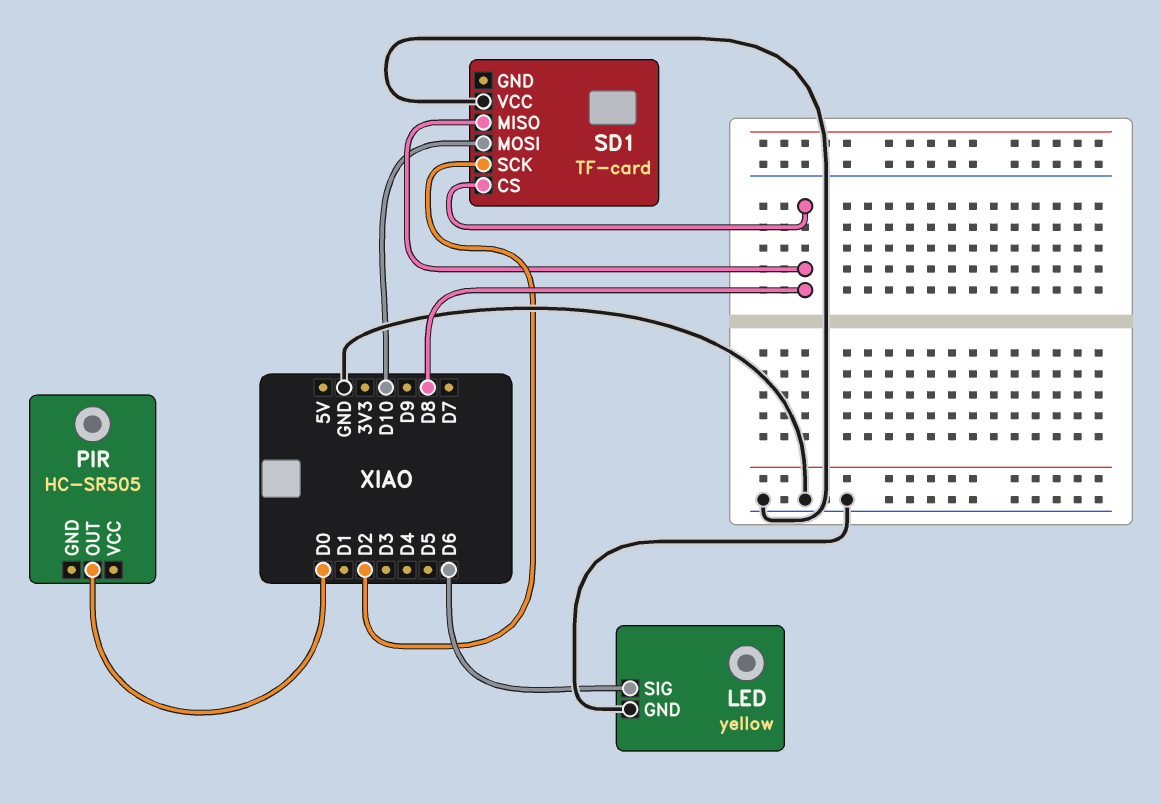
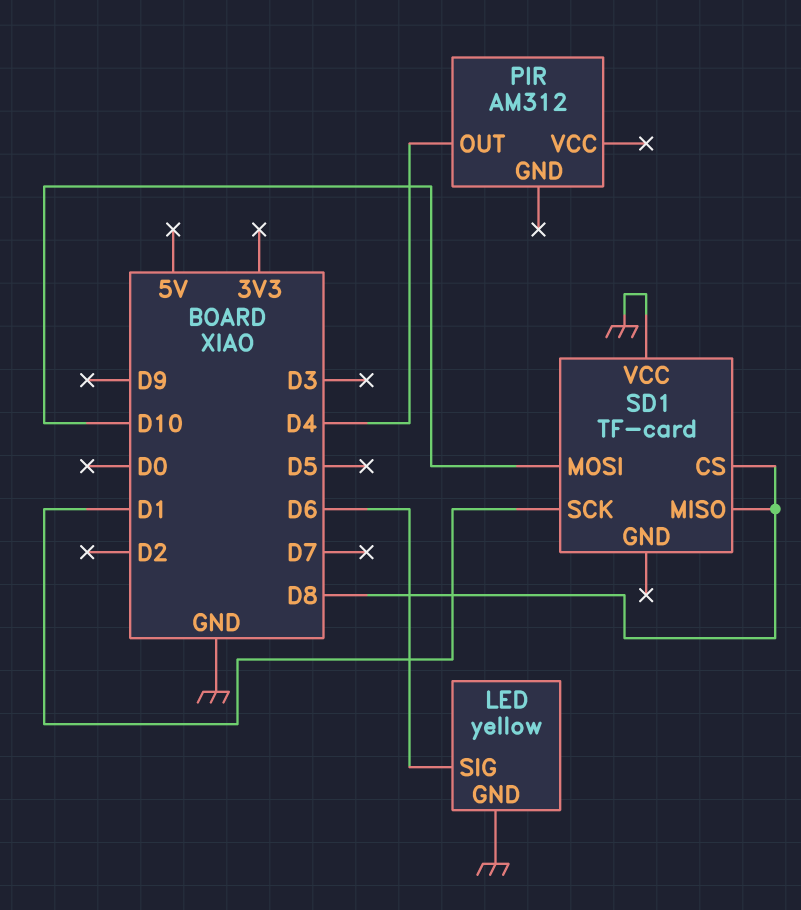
PIR: HC-SR505 -> AM312
PIR pin OUT: D0 -> D4
SD1 pin SCK: D2 -> D1

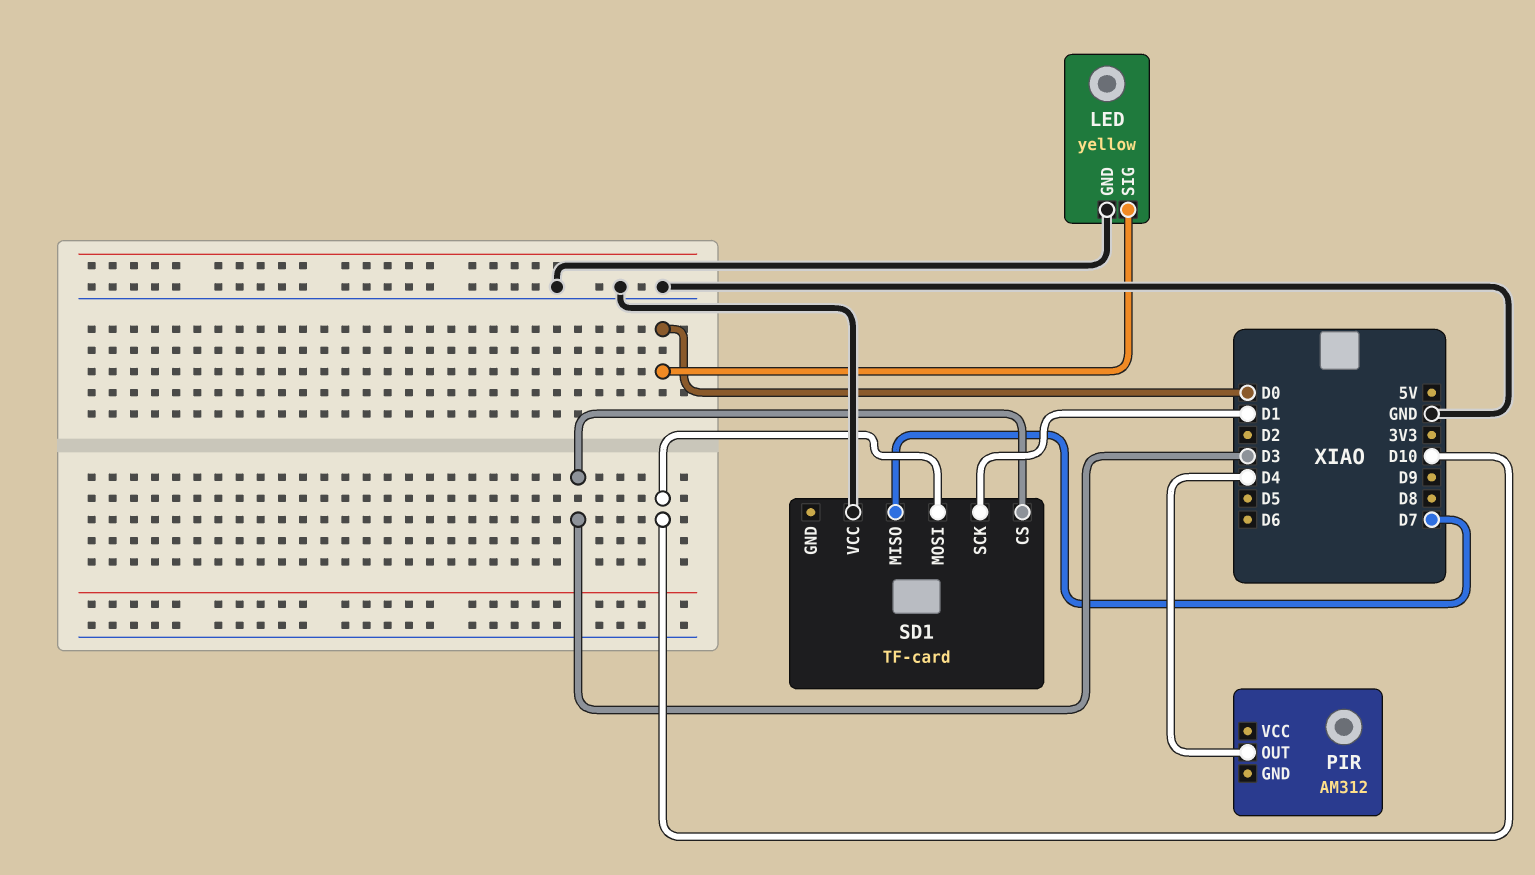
LED pin SIG: D6 -> D0
SD1 pin CS: D8 -> D3
SD1 pin MISO: D8 -> D7

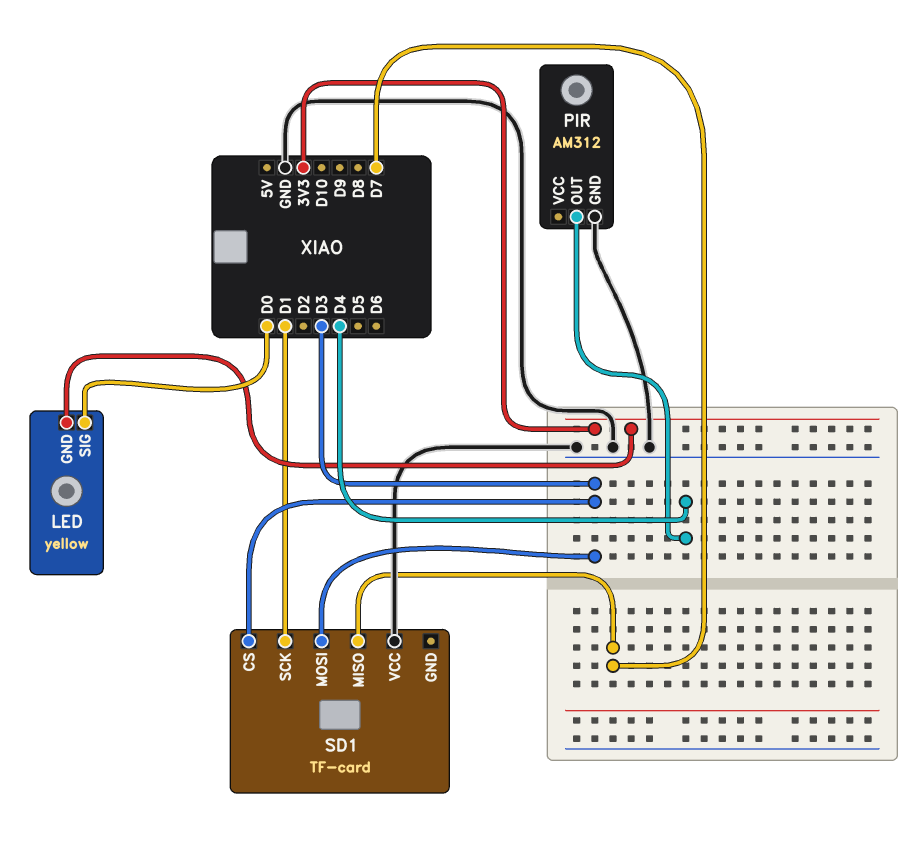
LED pin GND: GND -> 3V3
PIR pin GND: none -> GND
SD1 pin MOSI: D10 -> D3

